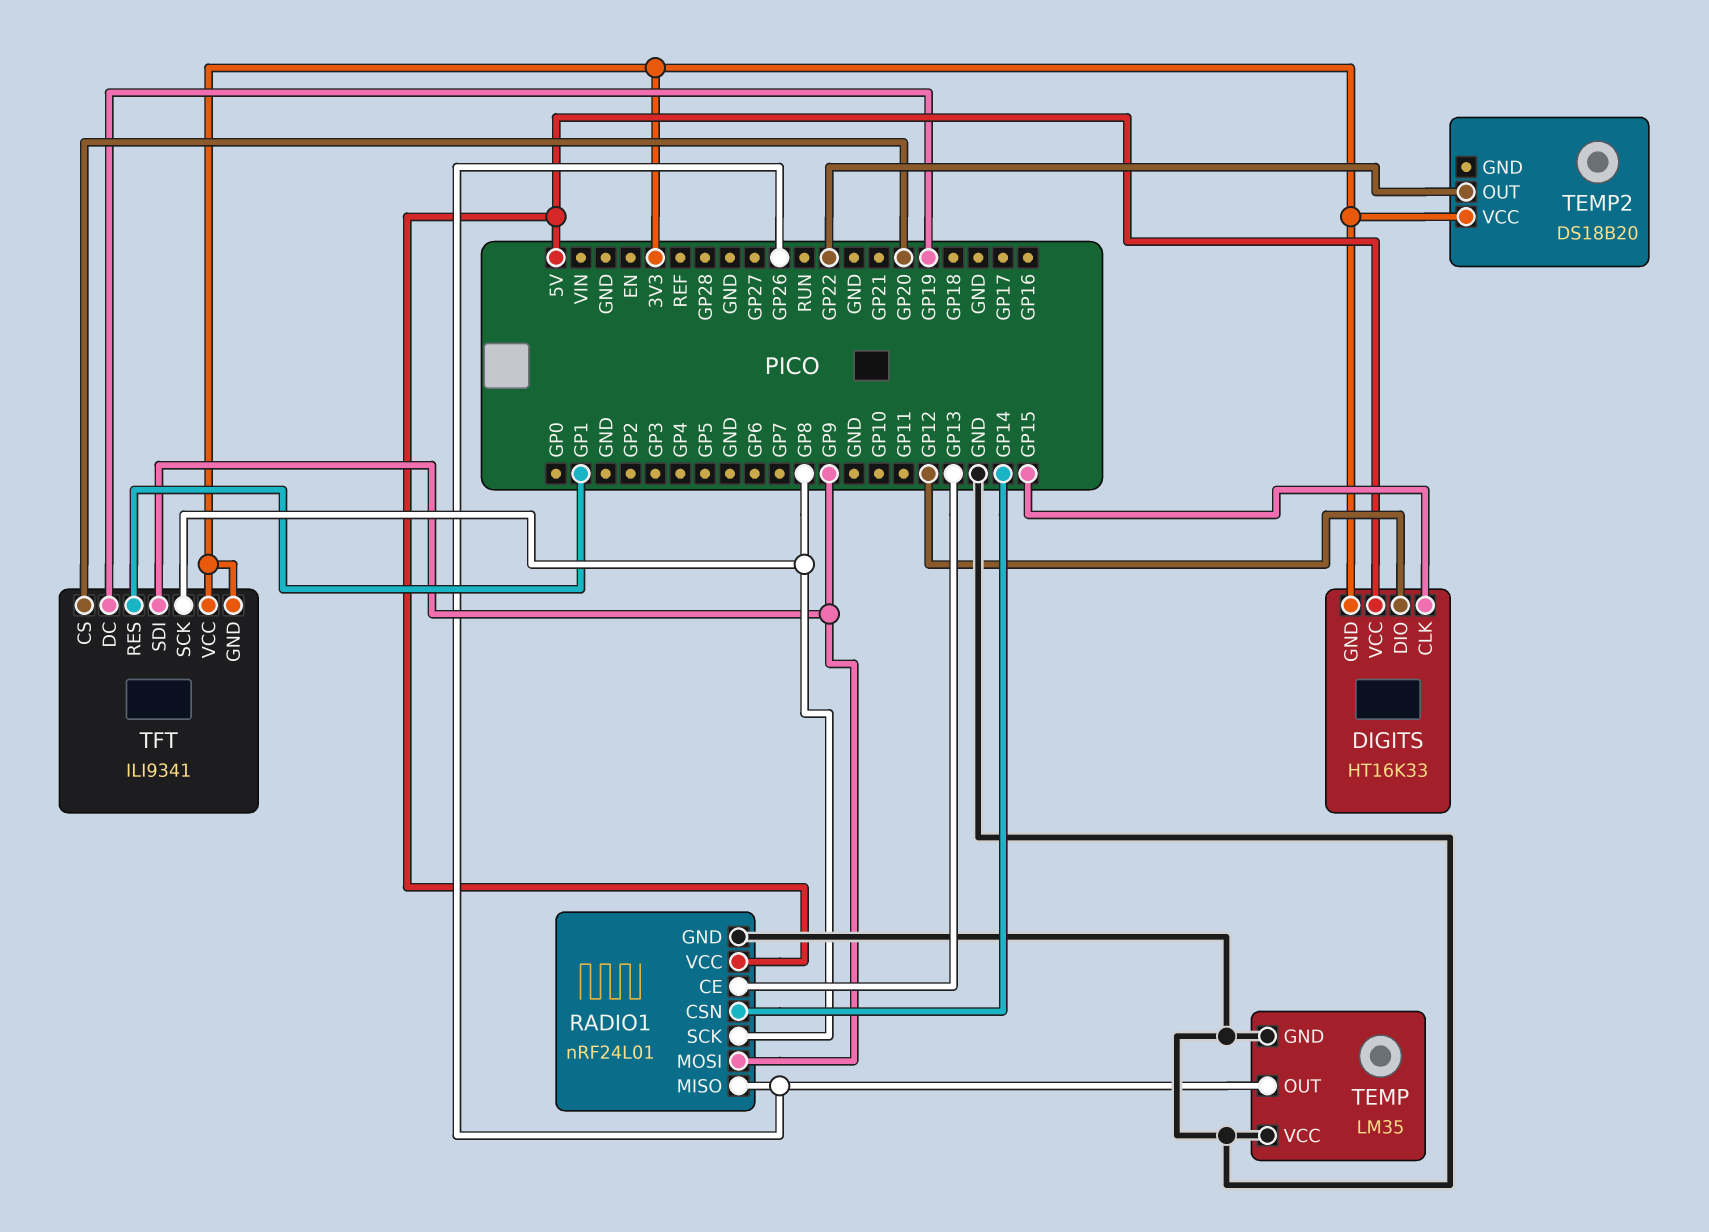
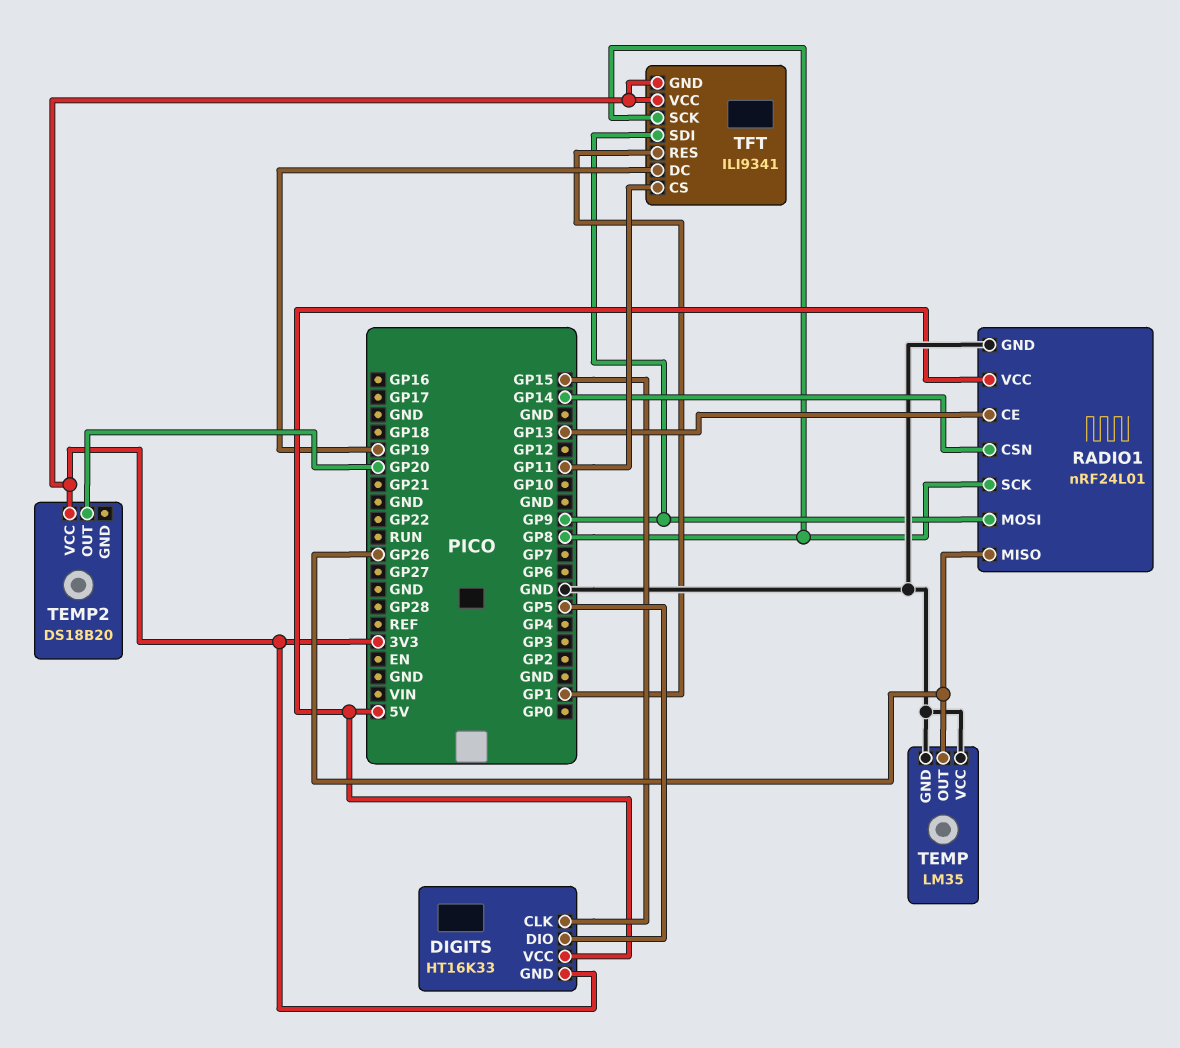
DIGITS pin DIO: GP12 -> GP5
TEMP2 pin OUT: GP22 -> GP20
TFT pin CS: GP20 -> GP11

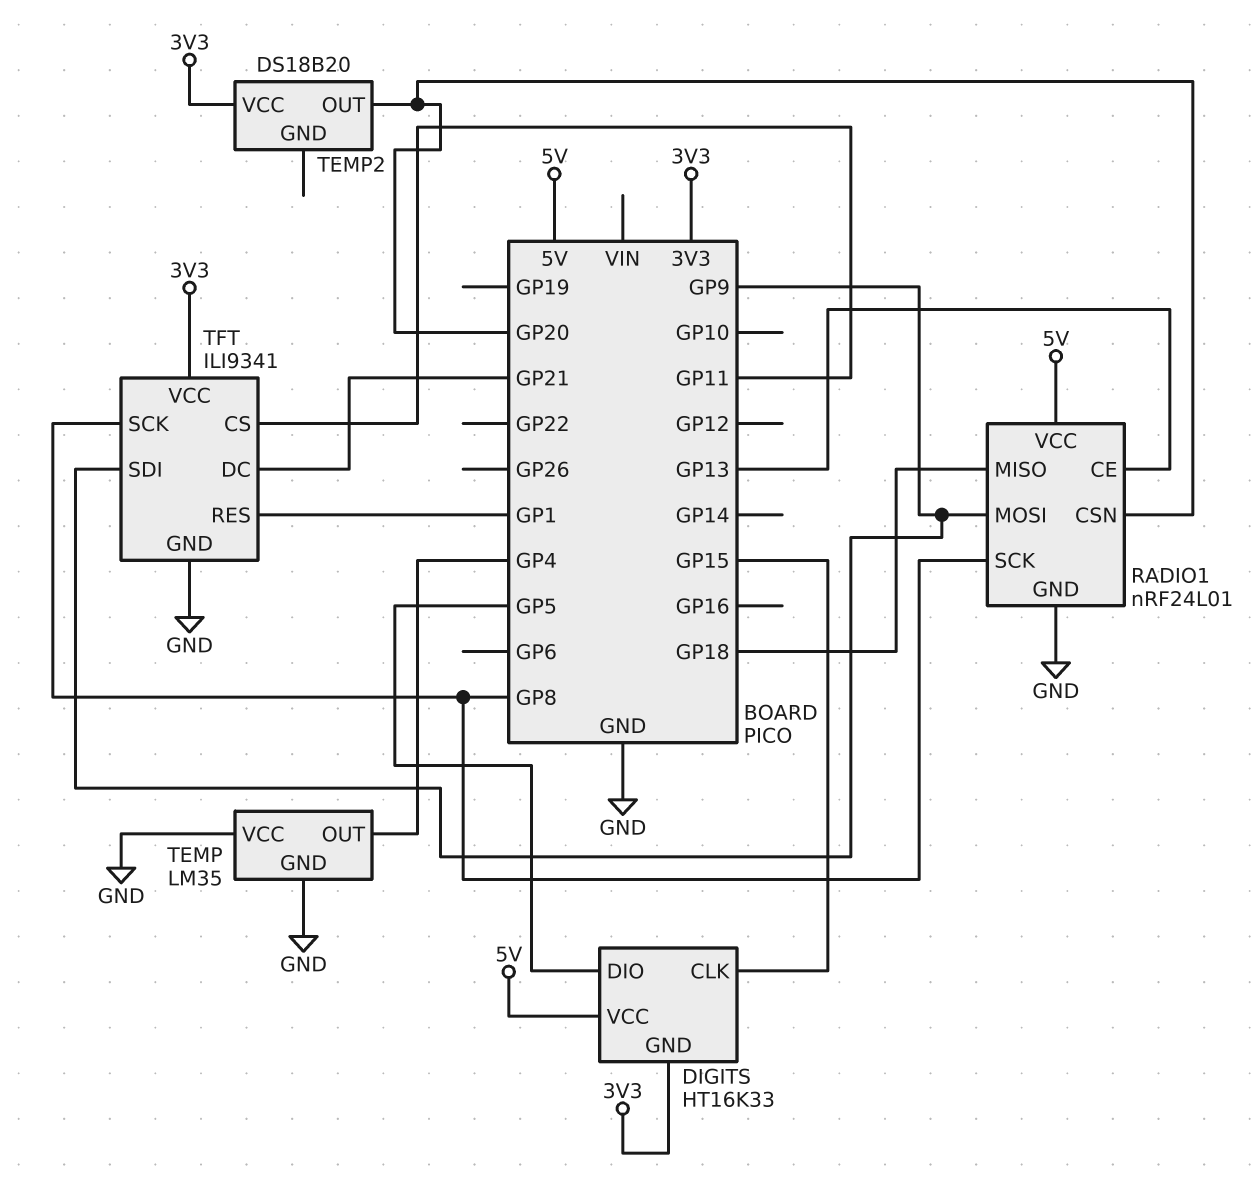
RADIO1 pin CSN: GP14 -> GP20
RADIO1 pin MISO: GP26 -> GP18
TEMP pin OUT: GP26 -> GP4
TFT pin DC: GP19 -> GP21
TFT pin GND: 3V3 -> GND

